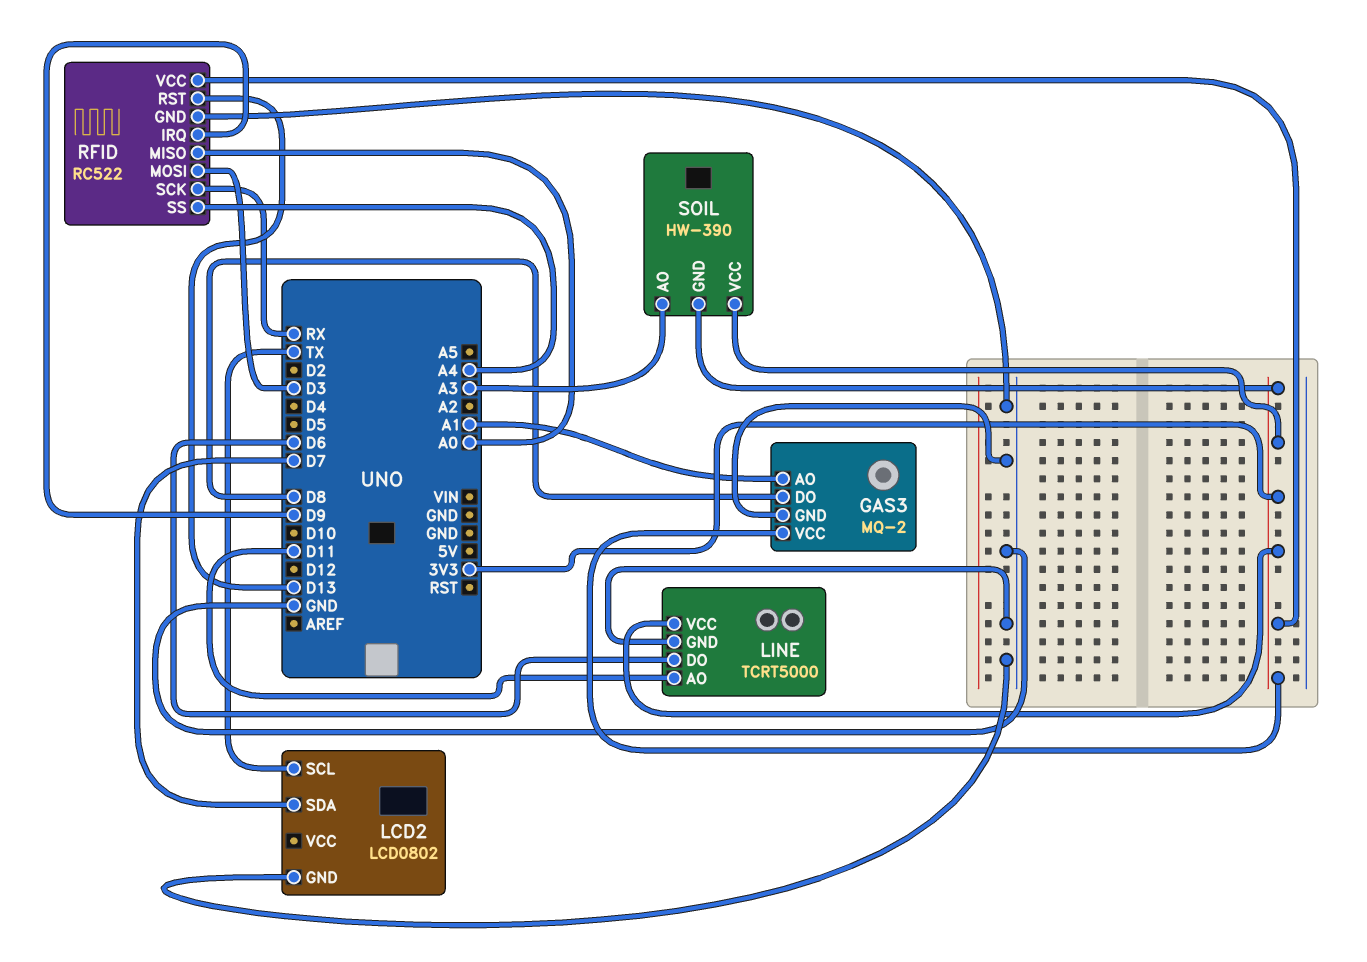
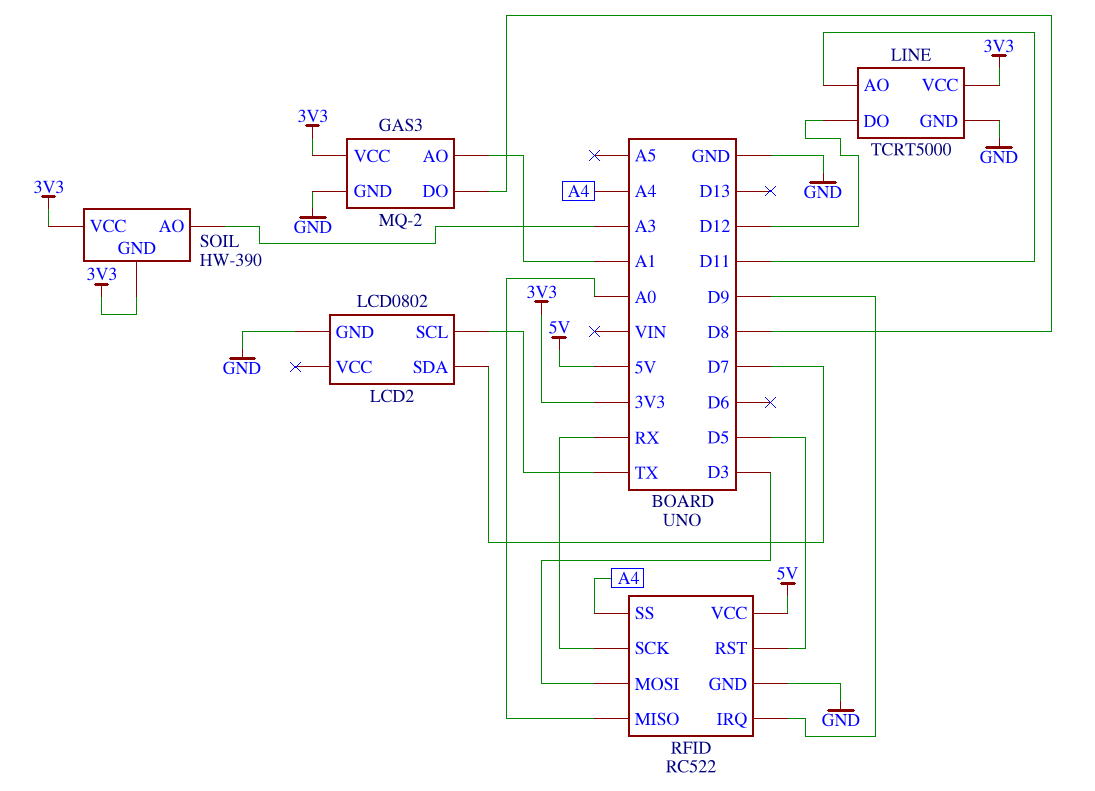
LINE pin DO: D6 -> D12
RFID pin RST: D13 -> D5
RFID pin VCC: 3V3 -> 5V

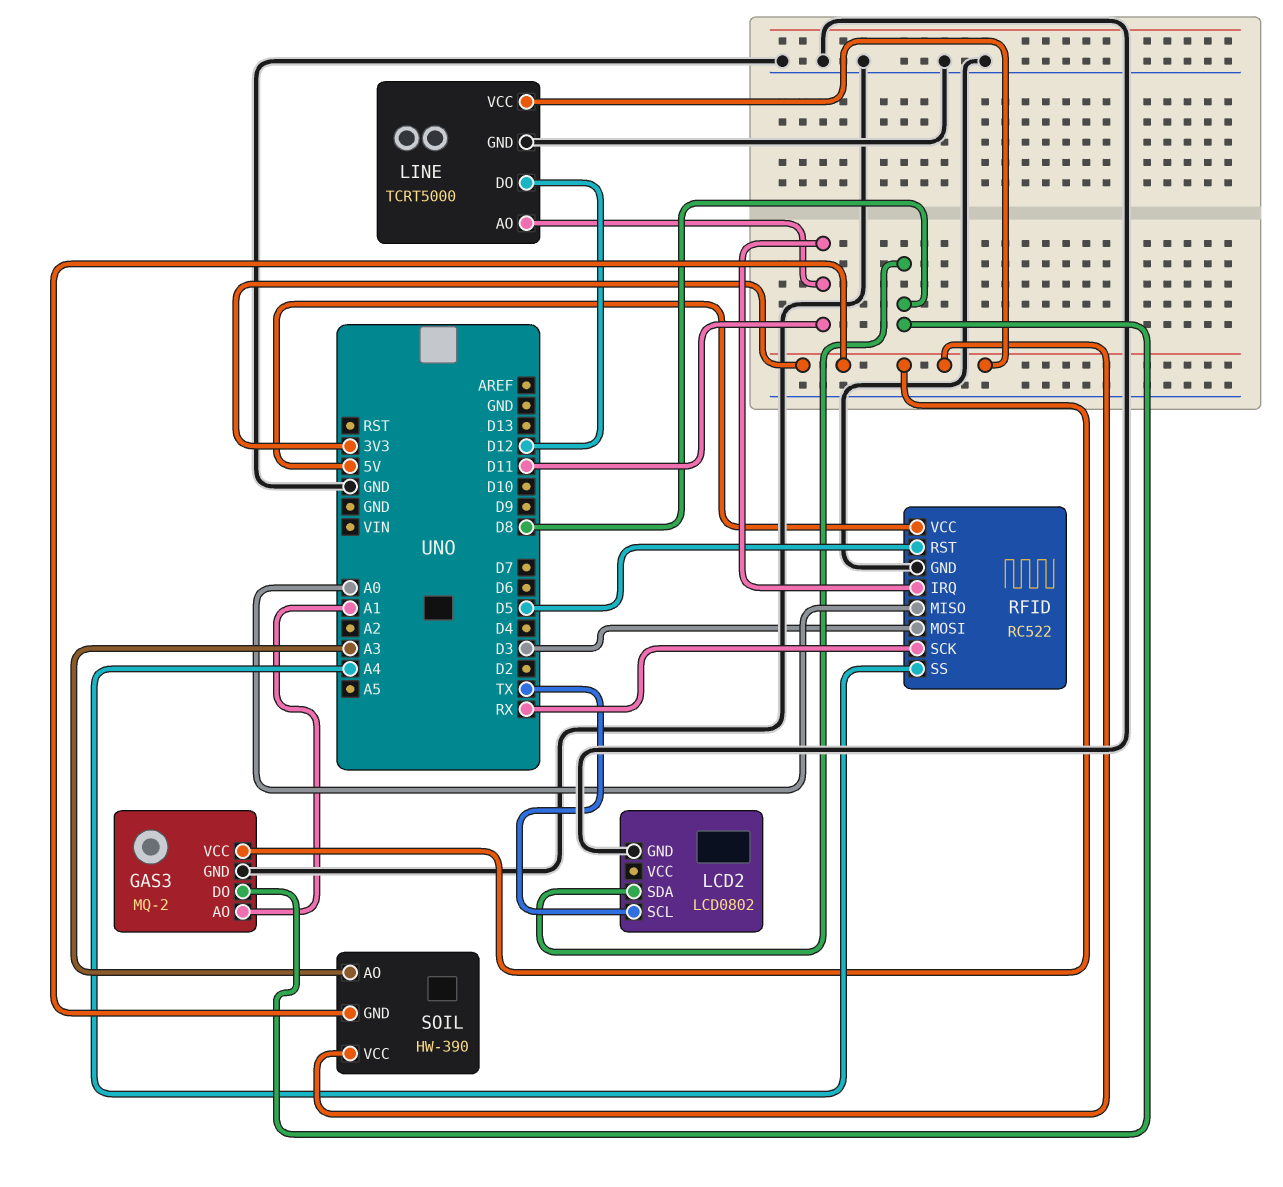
LCD2 pin SDA: D7 -> D8
RFID pin IRQ: D9 -> D11

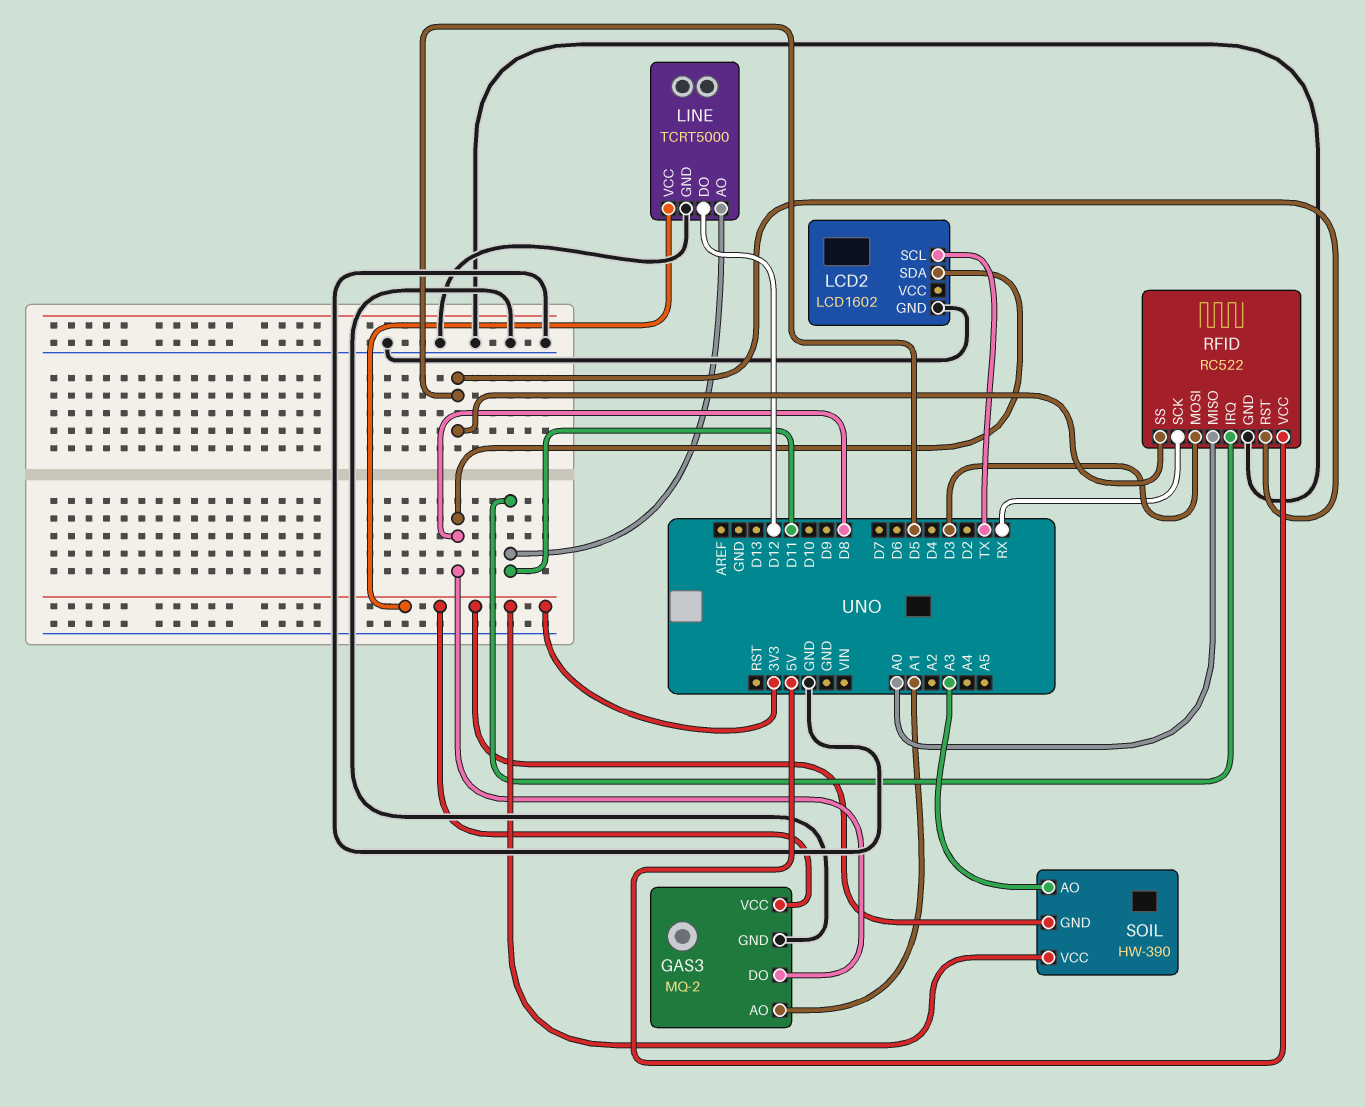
LCD2: LCD0802 -> LCD1602
RFID pin SS: A4 -> D5

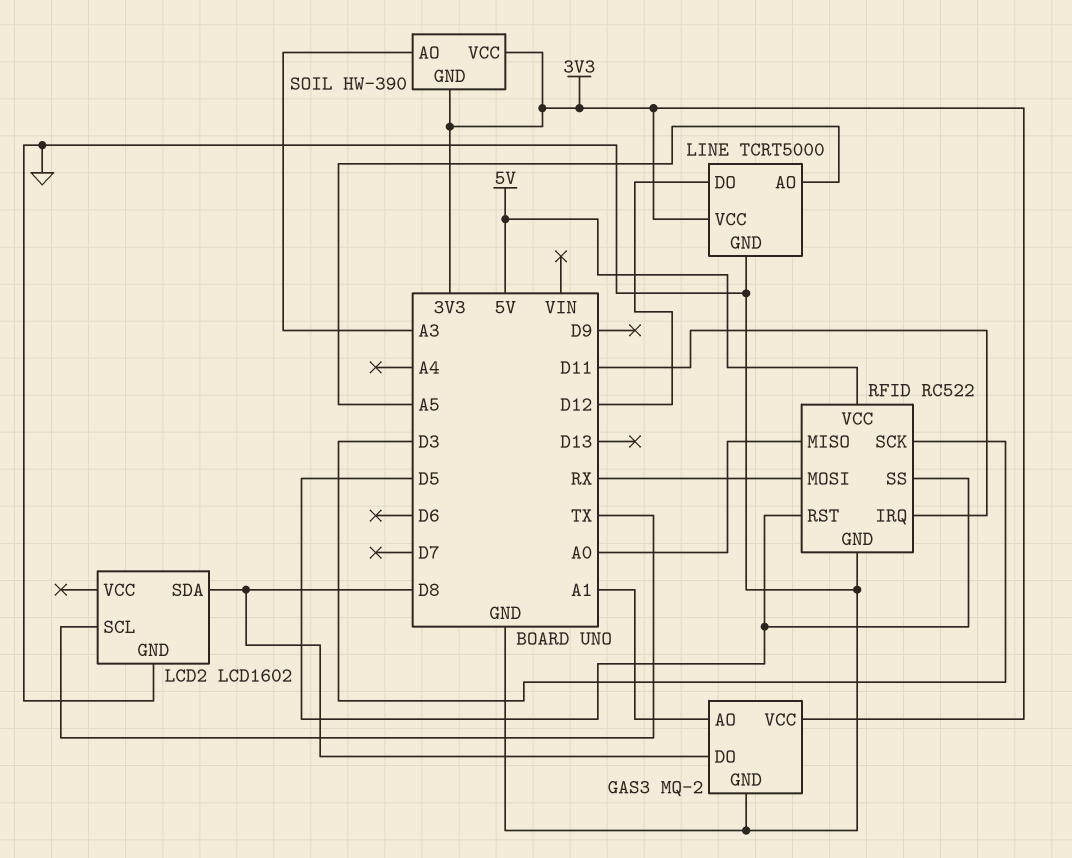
LINE pin AO: D11 -> A5
RFID pin MOSI: D3 -> RX
RFID pin SCK: RX -> D3

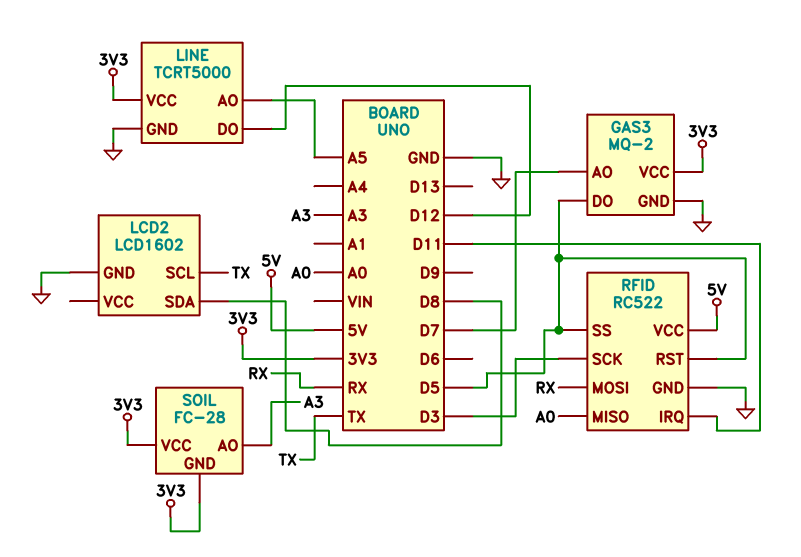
GAS3 pin AO: A1 -> D7
GAS3 pin DO: D8 -> D5
SOIL: HW-390 -> FC-28

